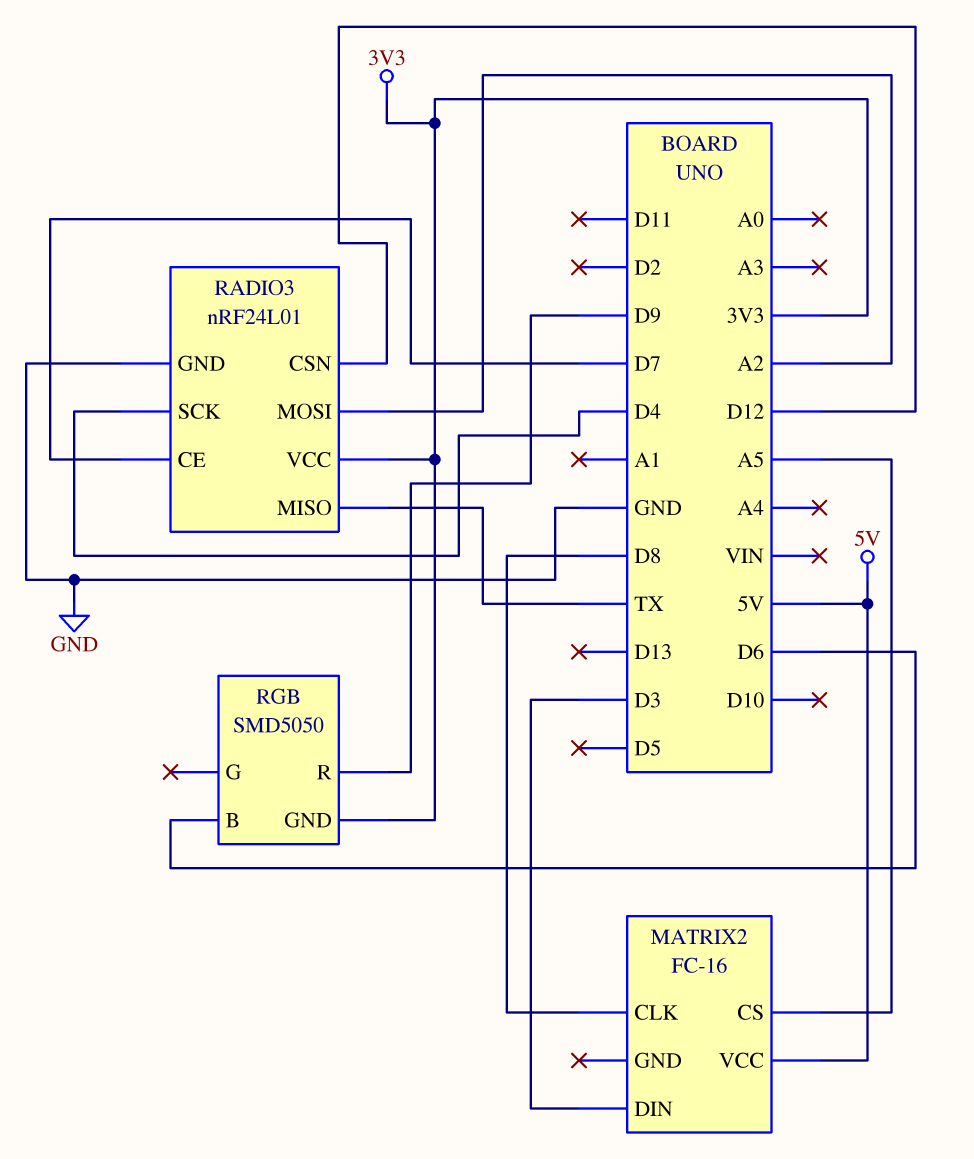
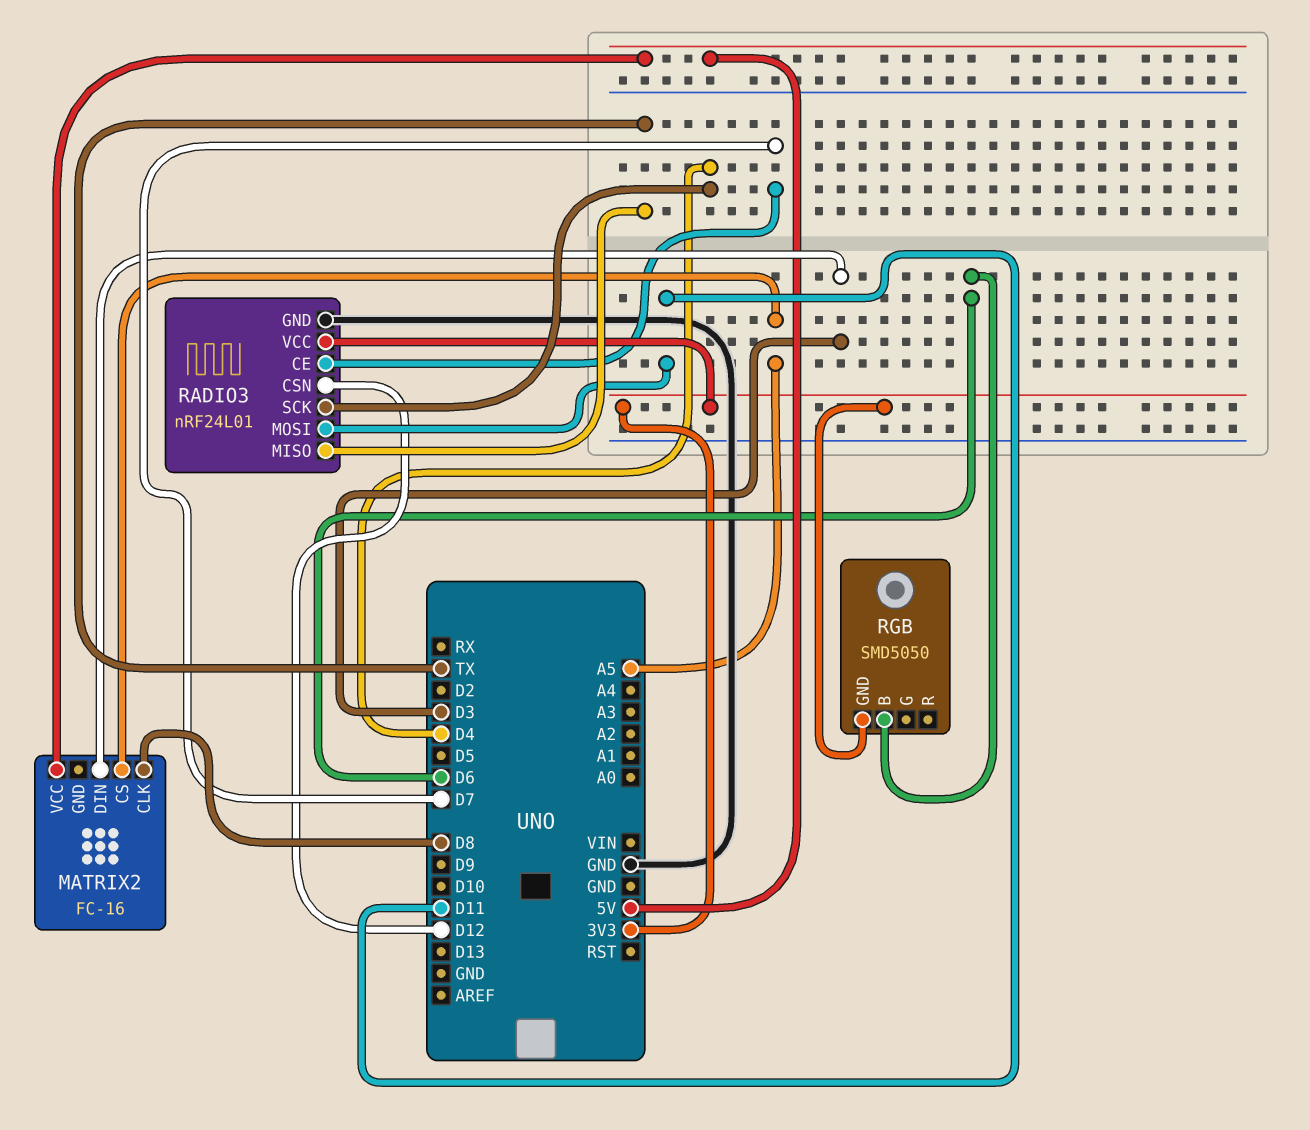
RADIO3 pin MOSI: A2 -> D11
RGB pin R: D9 -> none

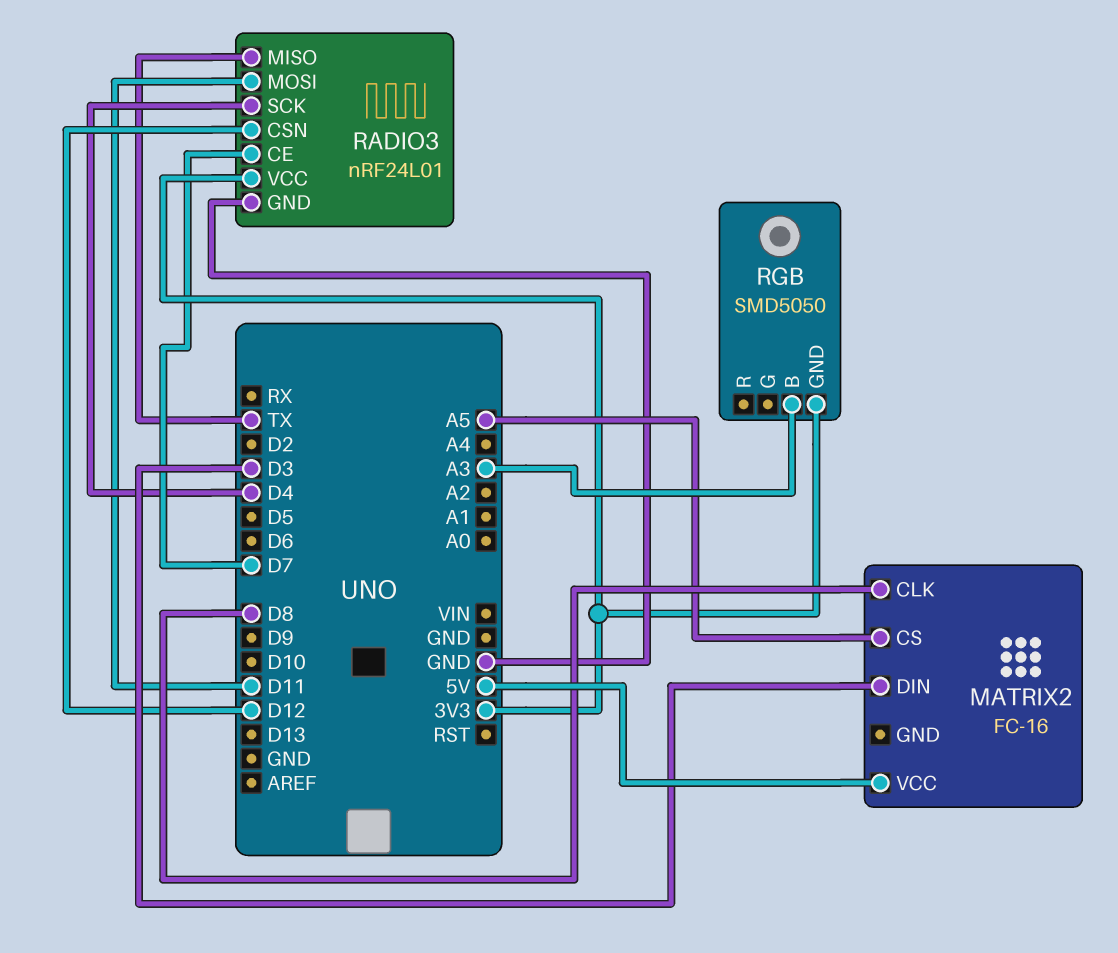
RGB pin B: D6 -> A3

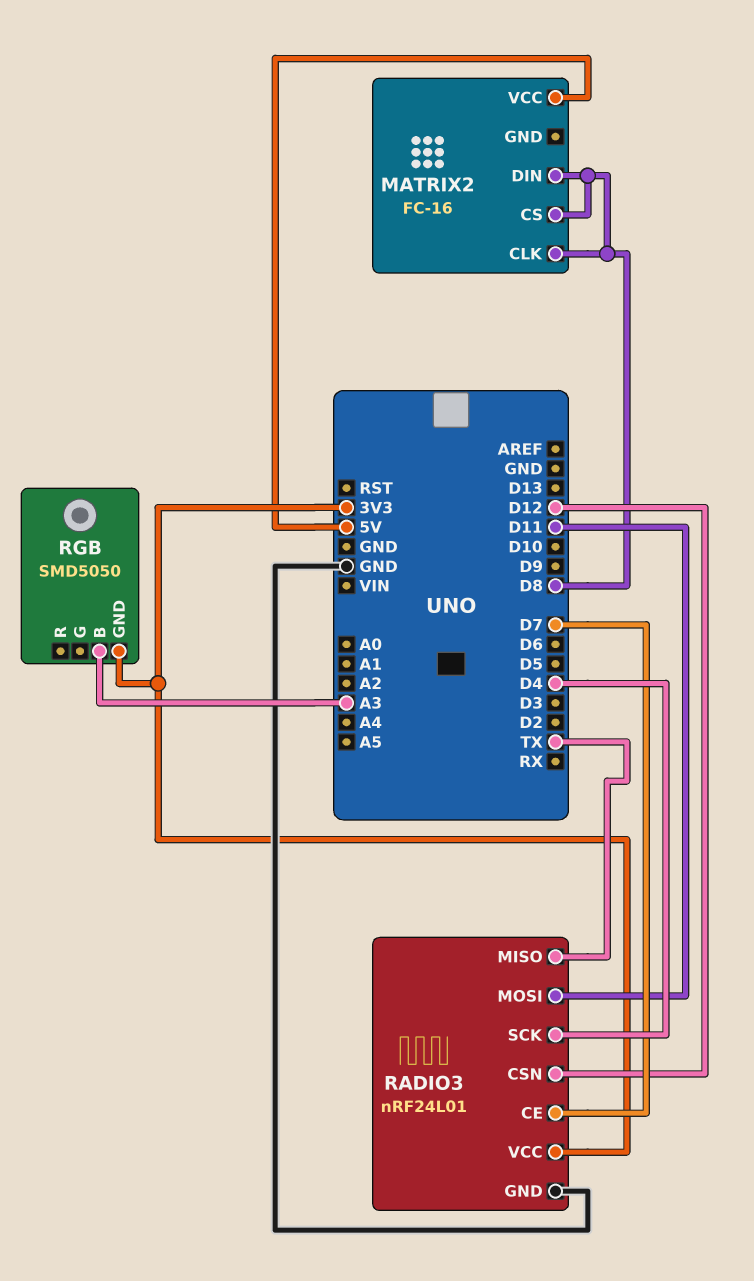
MATRIX2 pin CS: A5 -> D8
MATRIX2 pin DIN: D3 -> D8

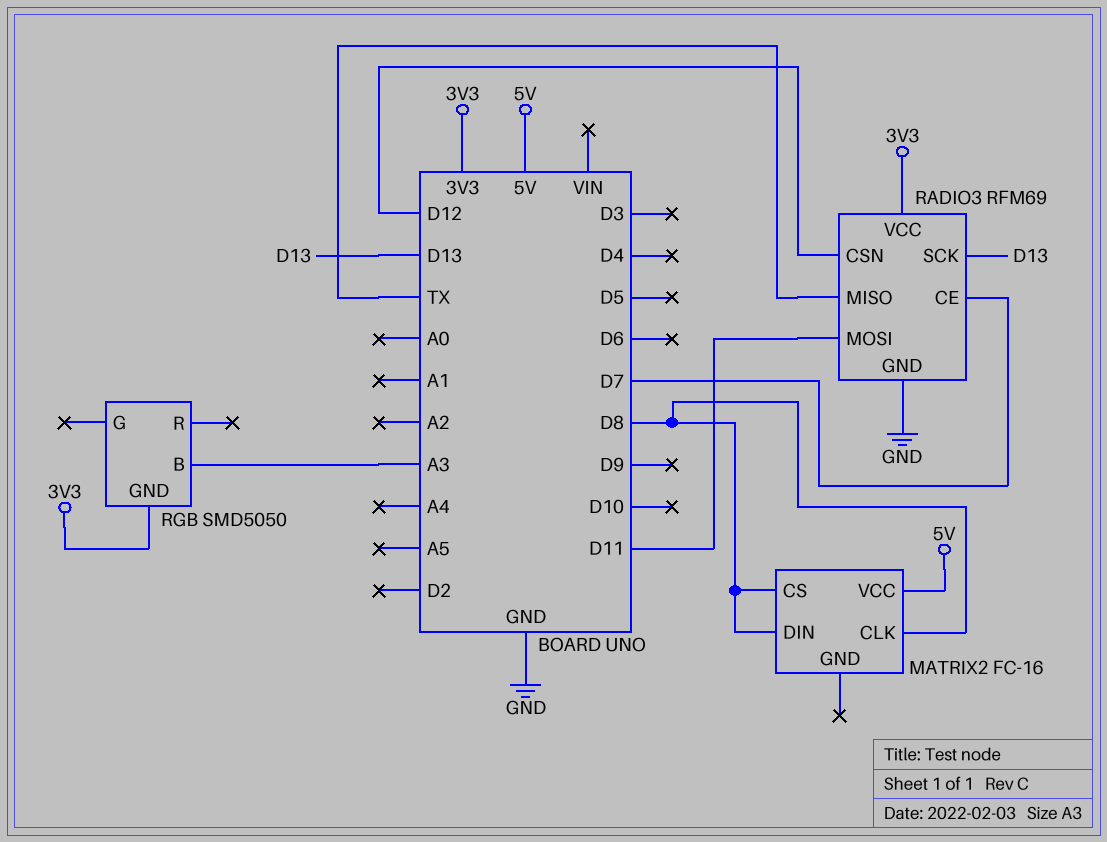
RADIO3: nRF24L01 -> RFM69
RADIO3 pin SCK: D4 -> D13

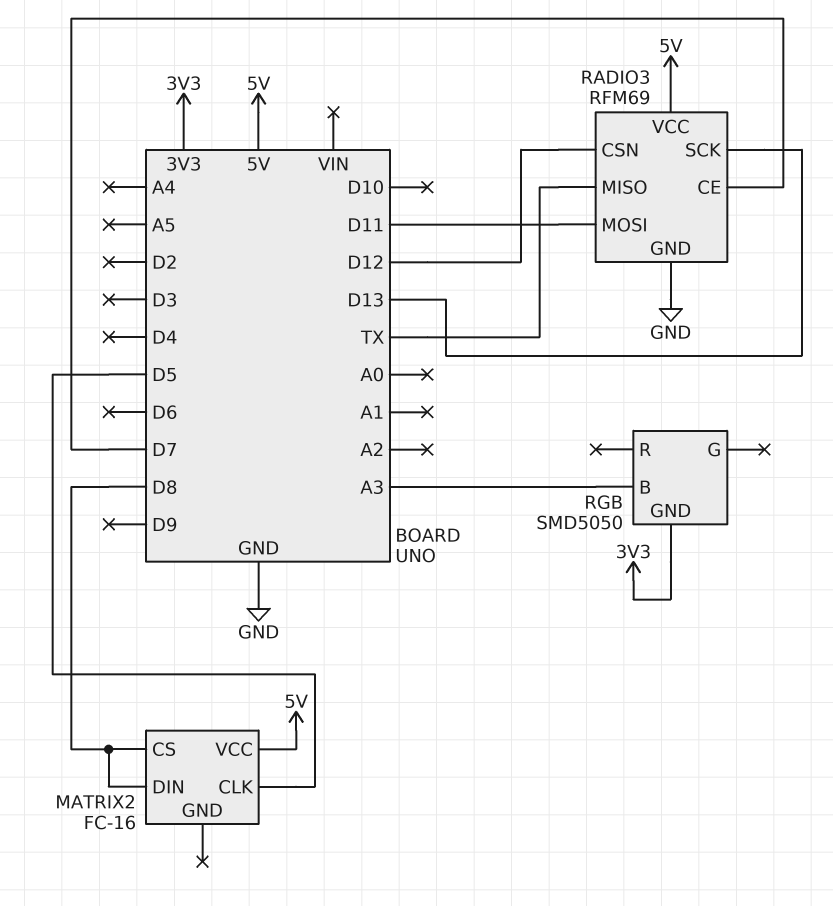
MATRIX2 pin CLK: D8 -> D5
RADIO3 pin VCC: 3V3 -> 5V

